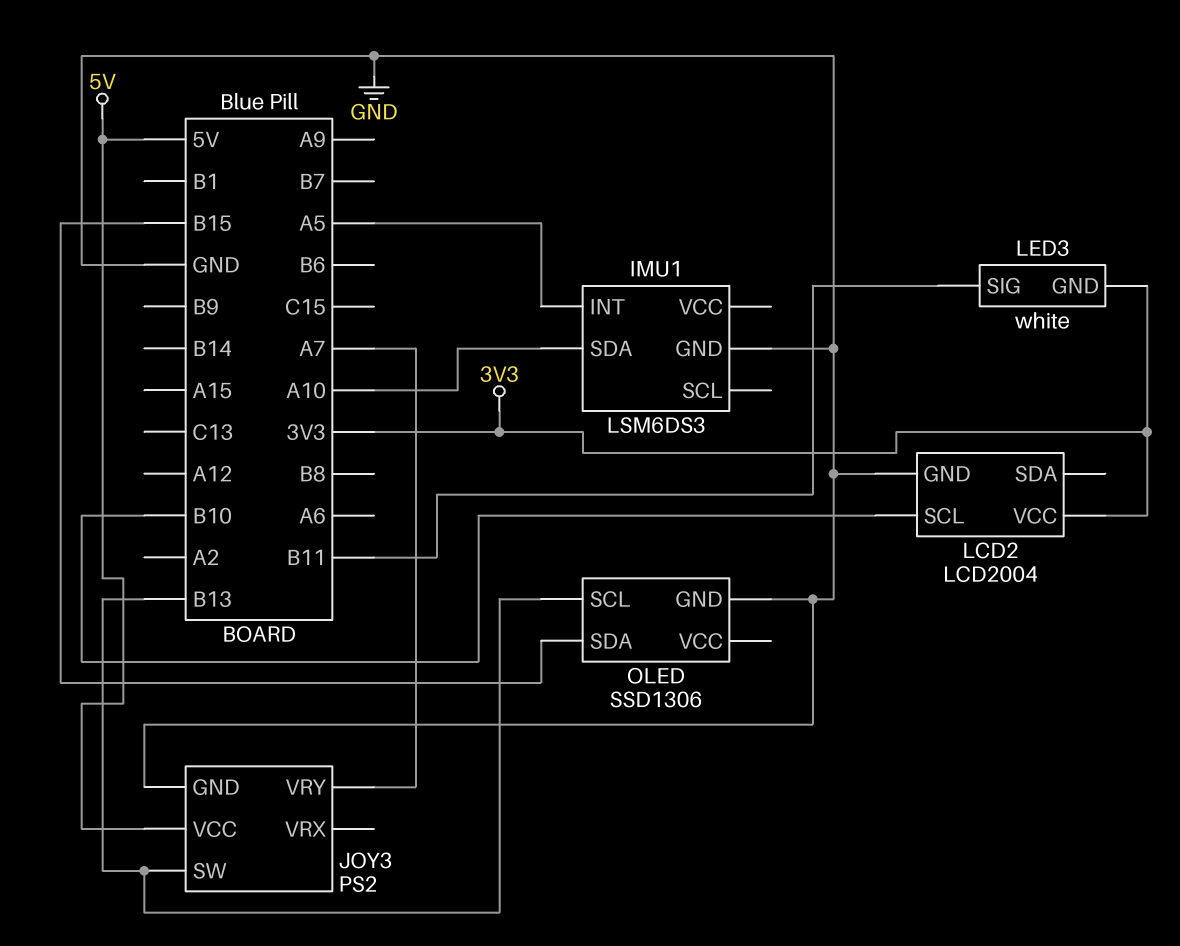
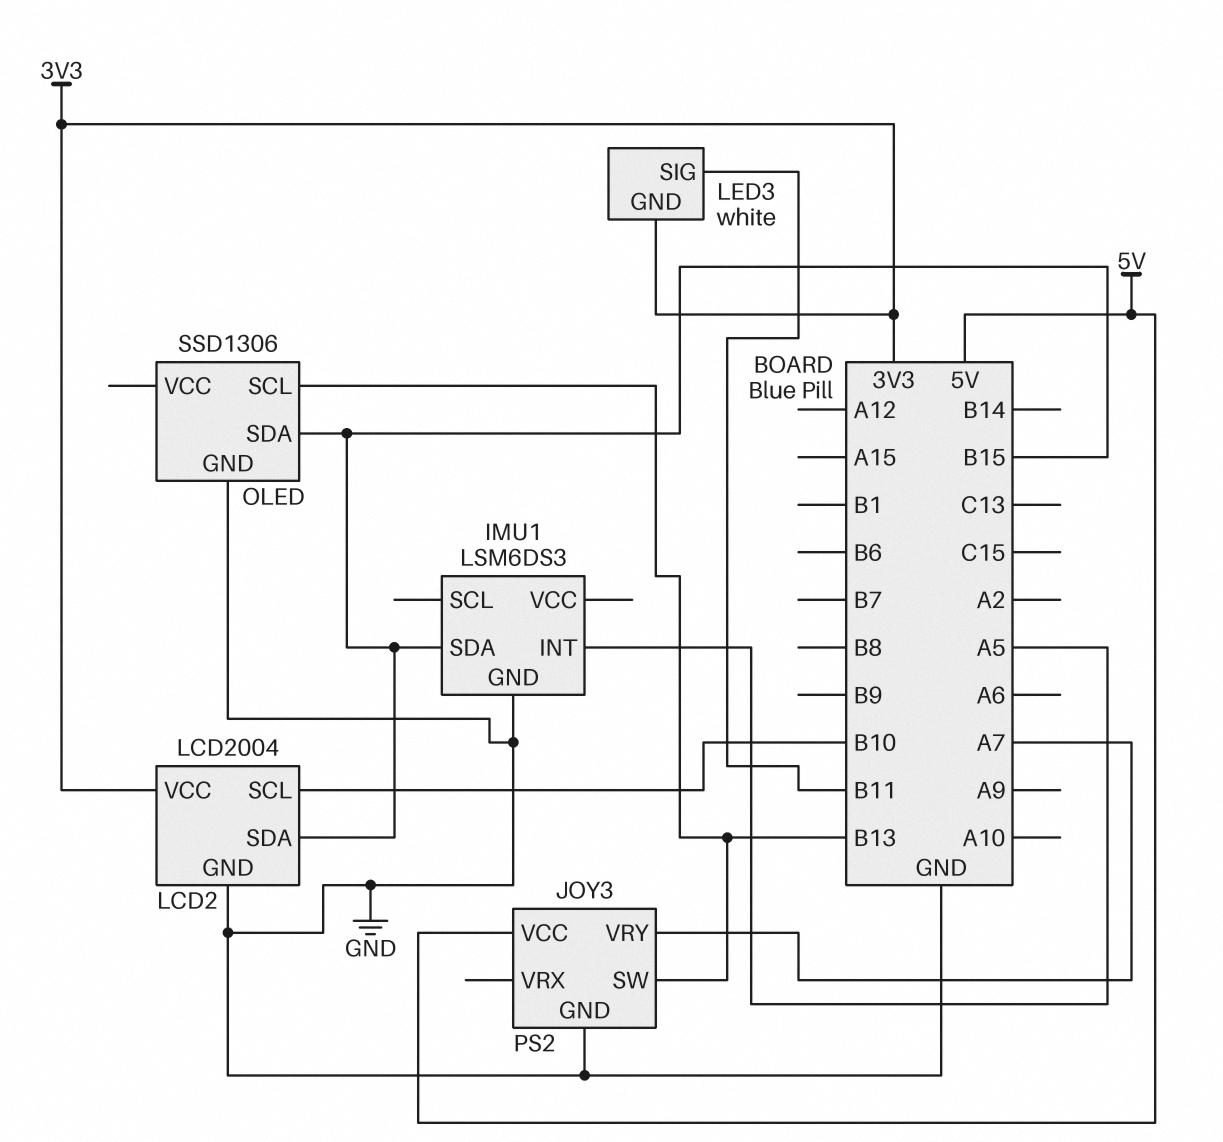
IMU1 pin SDA: A10 -> B15
LCD2 pin SDA: none -> B15

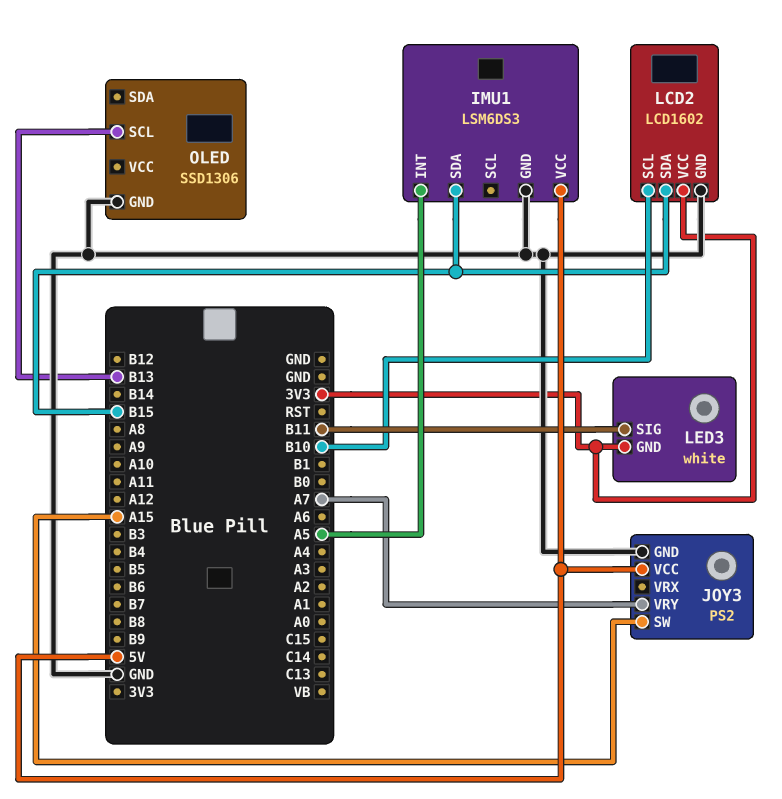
IMU1 pin VCC: none -> 5V
JOY3 pin SW: B13 -> A15
LCD2: LCD2004 -> LCD1602
OLED pin SDA: B15 -> none

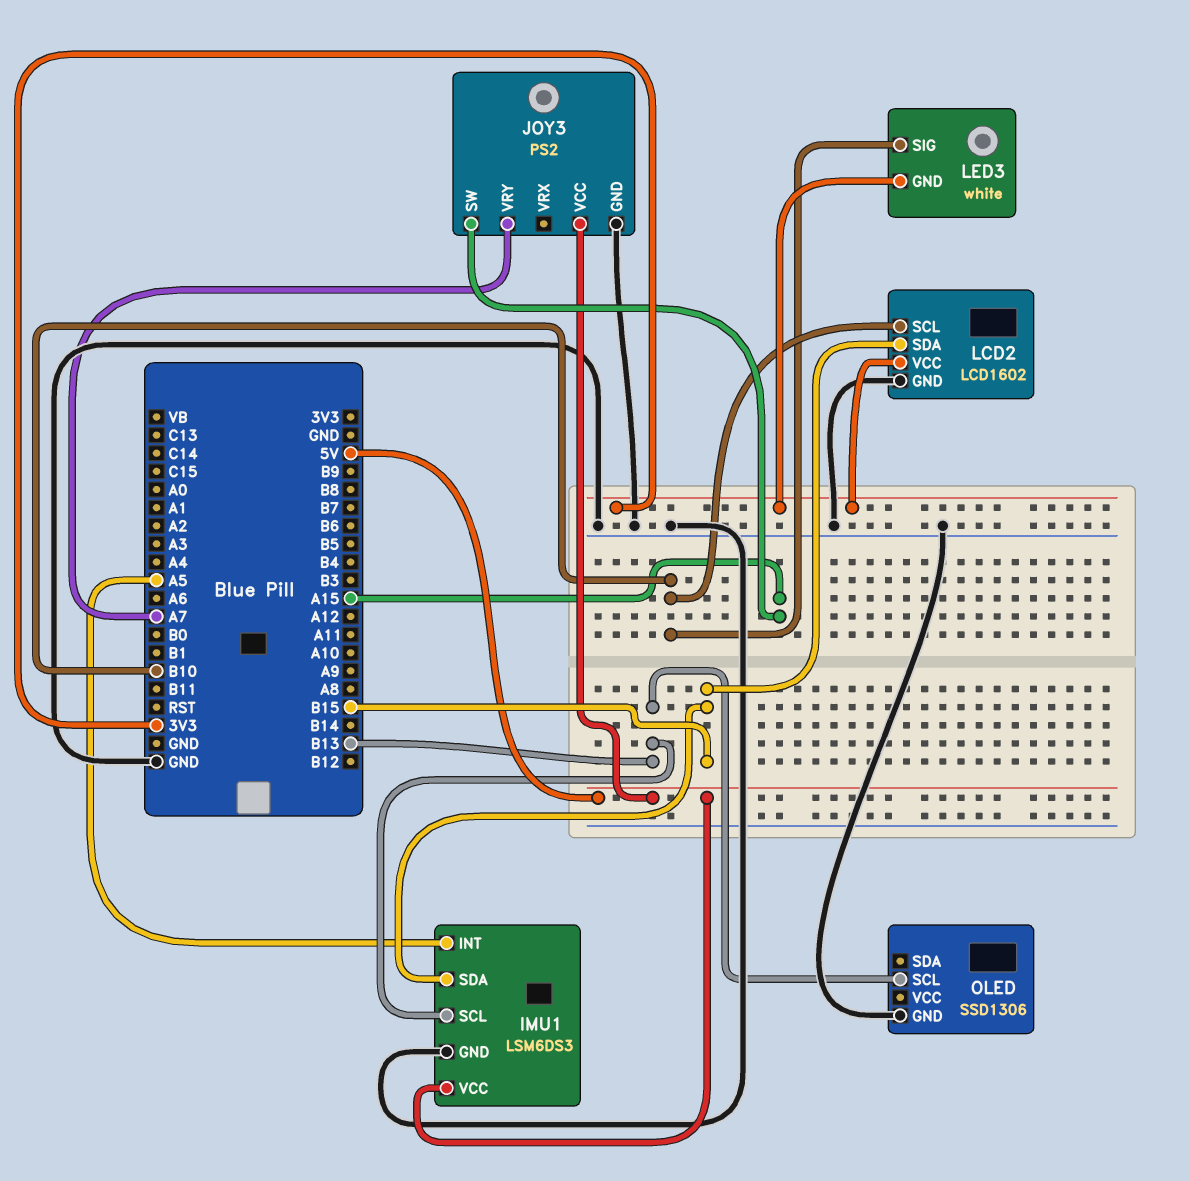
IMU1 pin SCL: none -> B13
LED3 pin SIG: B11 -> B10

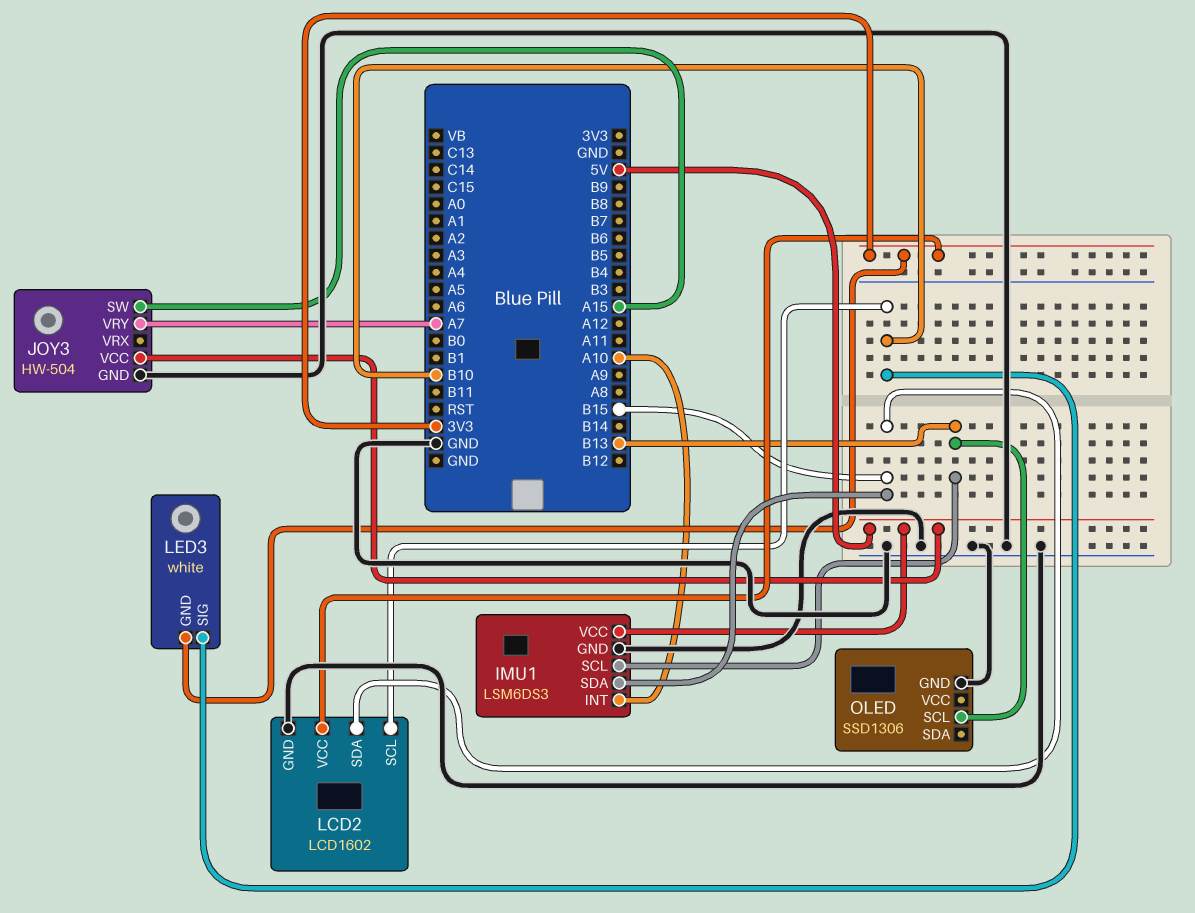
IMU1 pin INT: A5 -> A10
JOY3: PS2 -> HW-504

